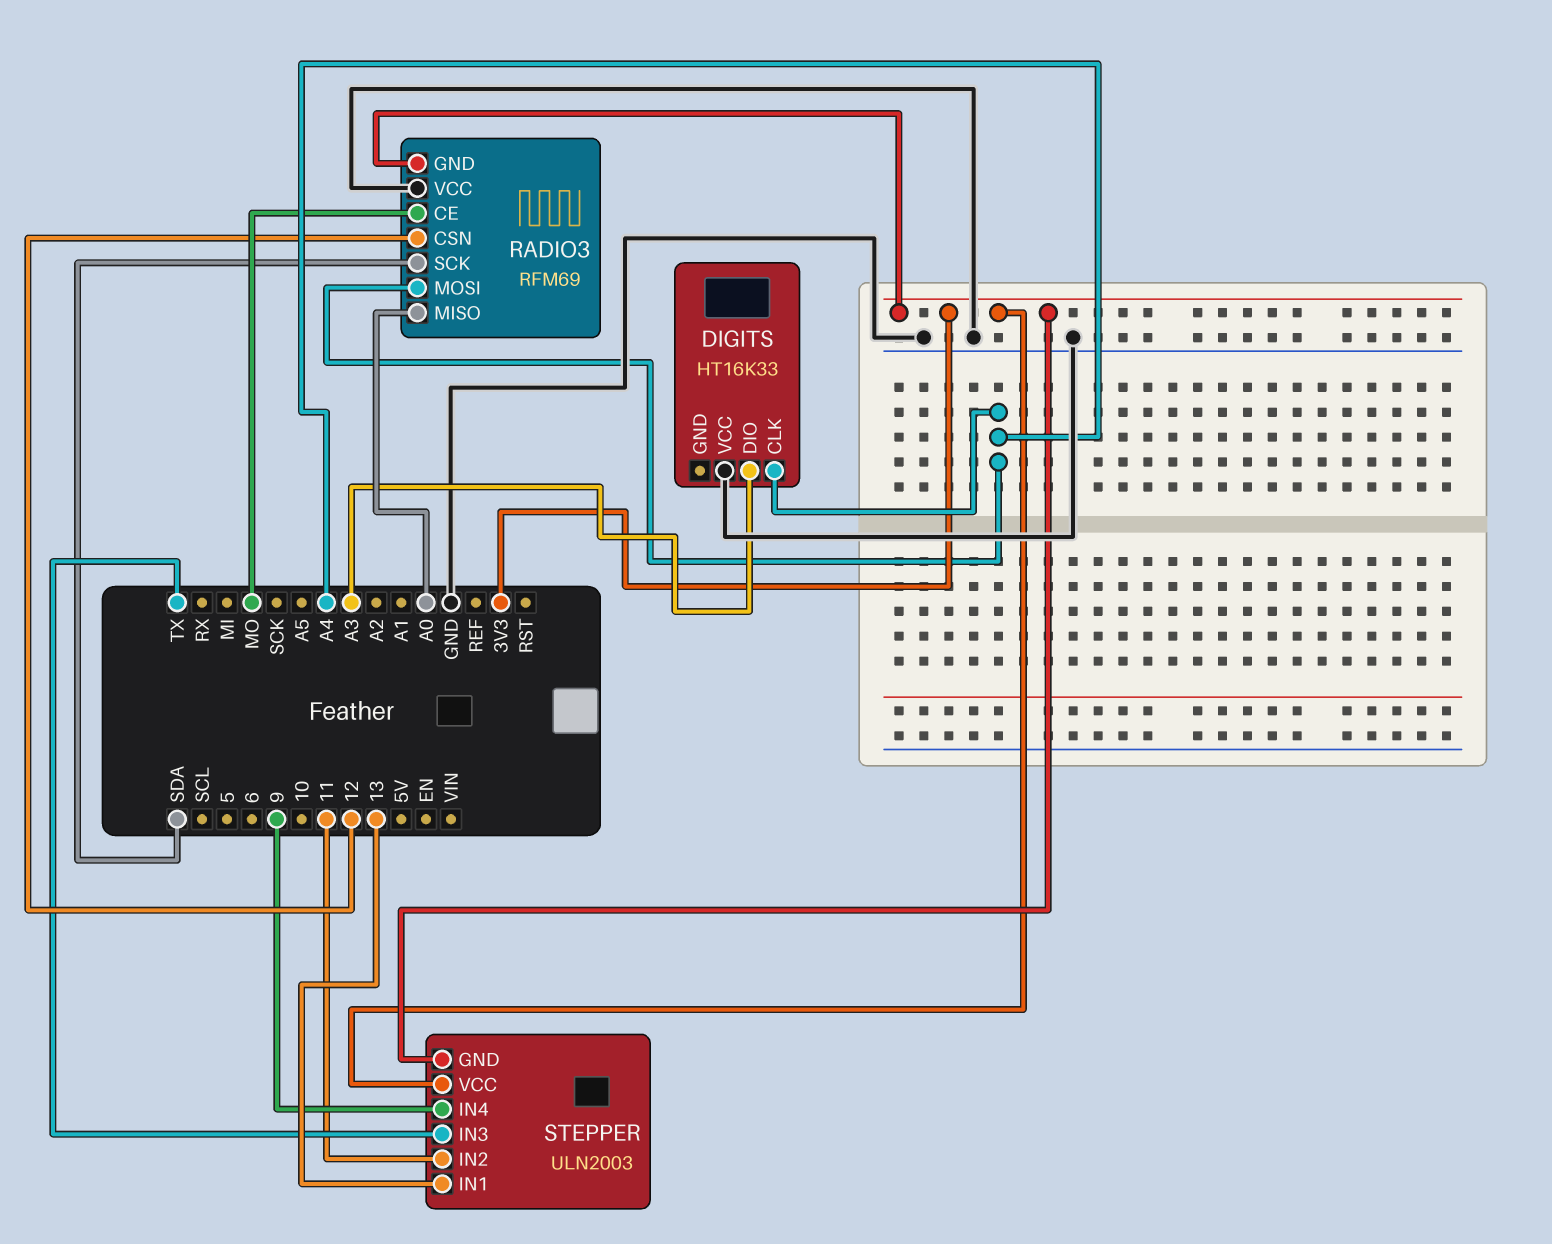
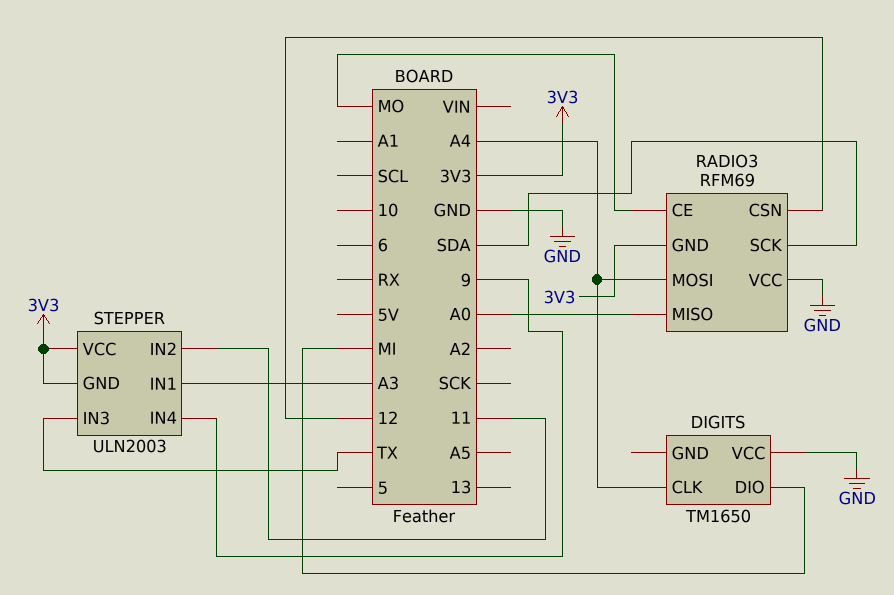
DIGITS: HT16K33 -> TM1650
DIGITS pin DIO: A3 -> MI
STEPPER pin IN1: 13 -> A3

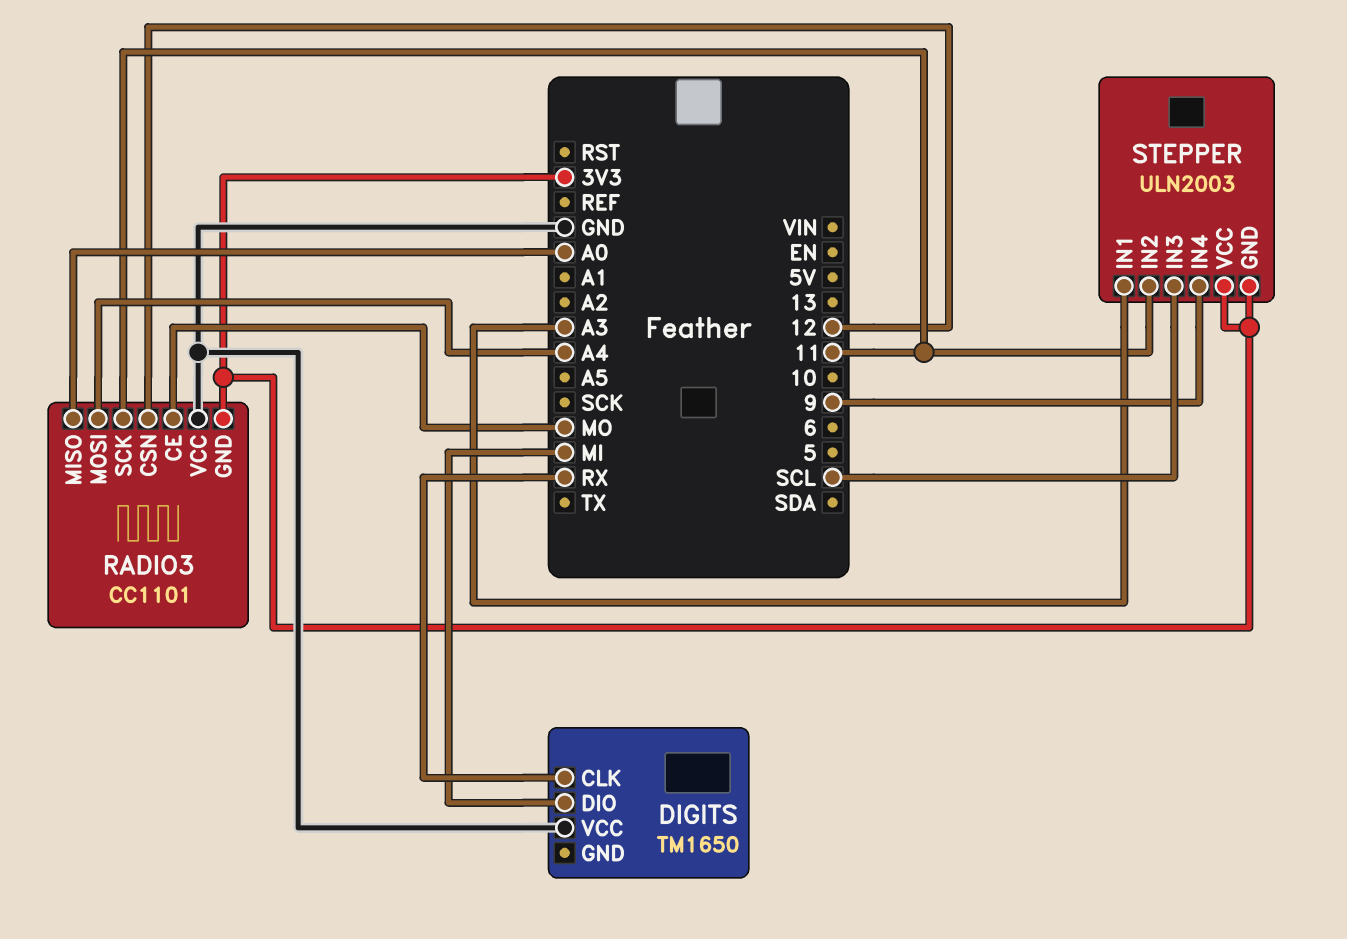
DIGITS pin CLK: A4 -> RX
RADIO3: RFM69 -> CC1101
RADIO3 pin SCK: SDA -> 11
STEPPER pin IN3: TX -> SCL

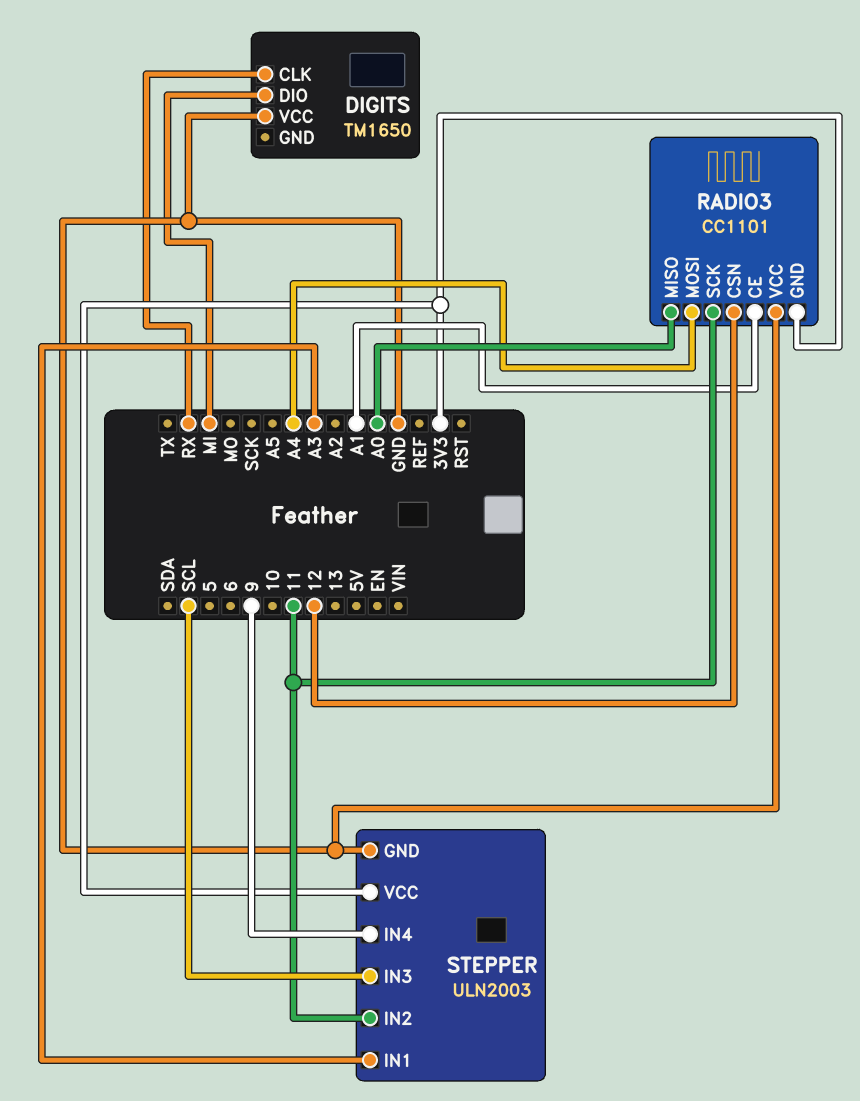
RADIO3 pin CE: MO -> A1
STEPPER pin GND: 3V3 -> GND

